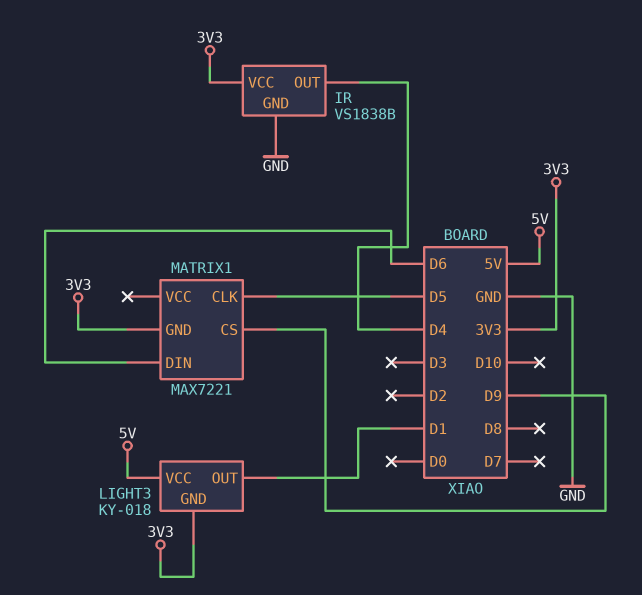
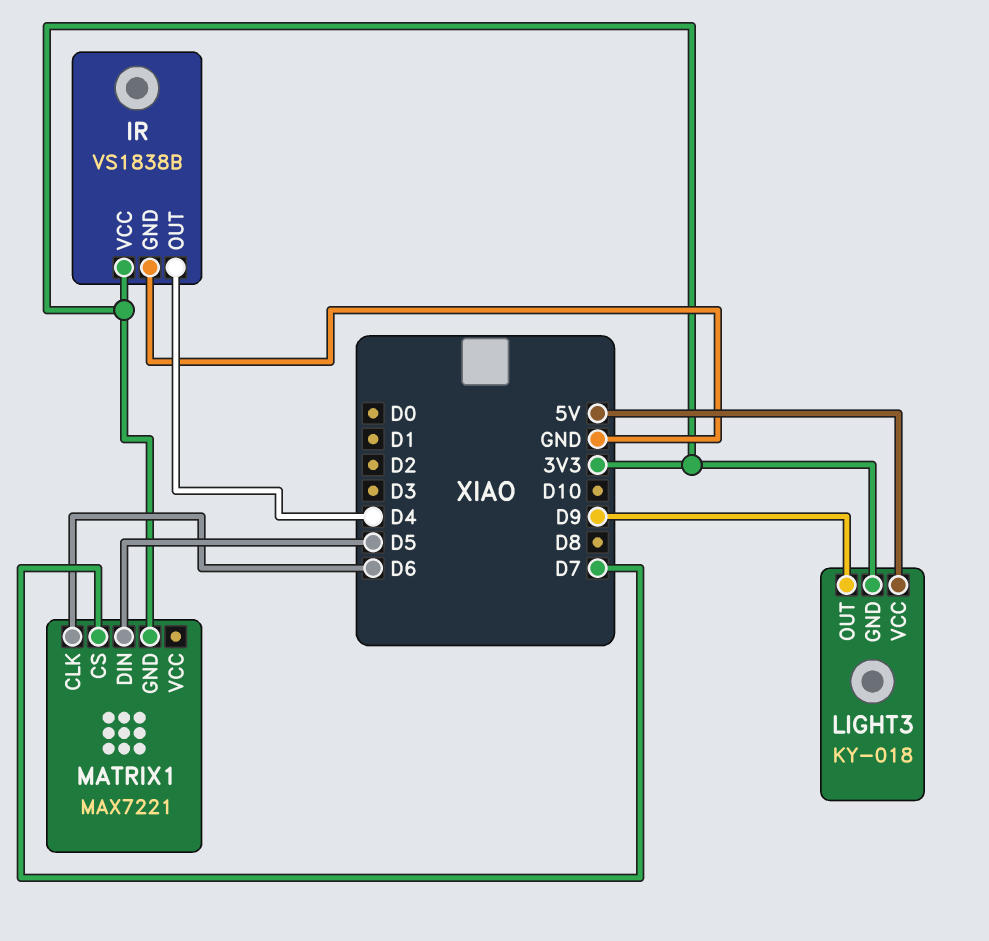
LIGHT3 pin OUT: D1 -> D9
MATRIX1 pin CLK: D5 -> D6
MATRIX1 pin CS: D9 -> D7
MATRIX1 pin DIN: D6 -> D5

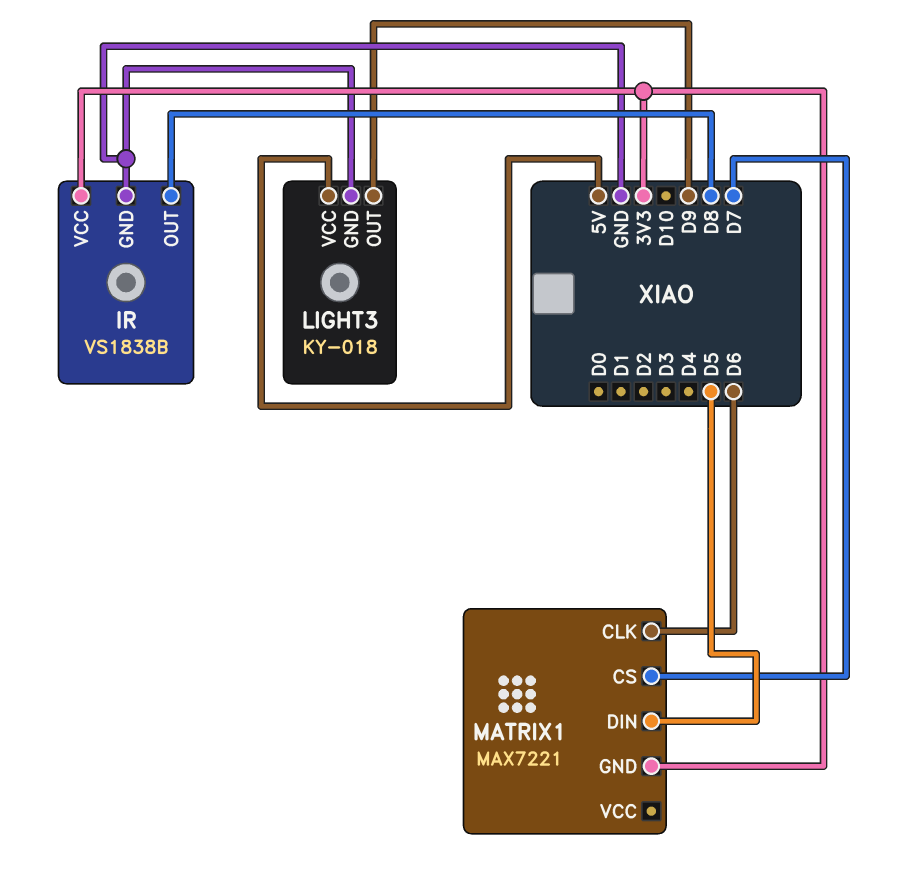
IR pin OUT: D4 -> D8
LIGHT3 pin GND: 3V3 -> GND

